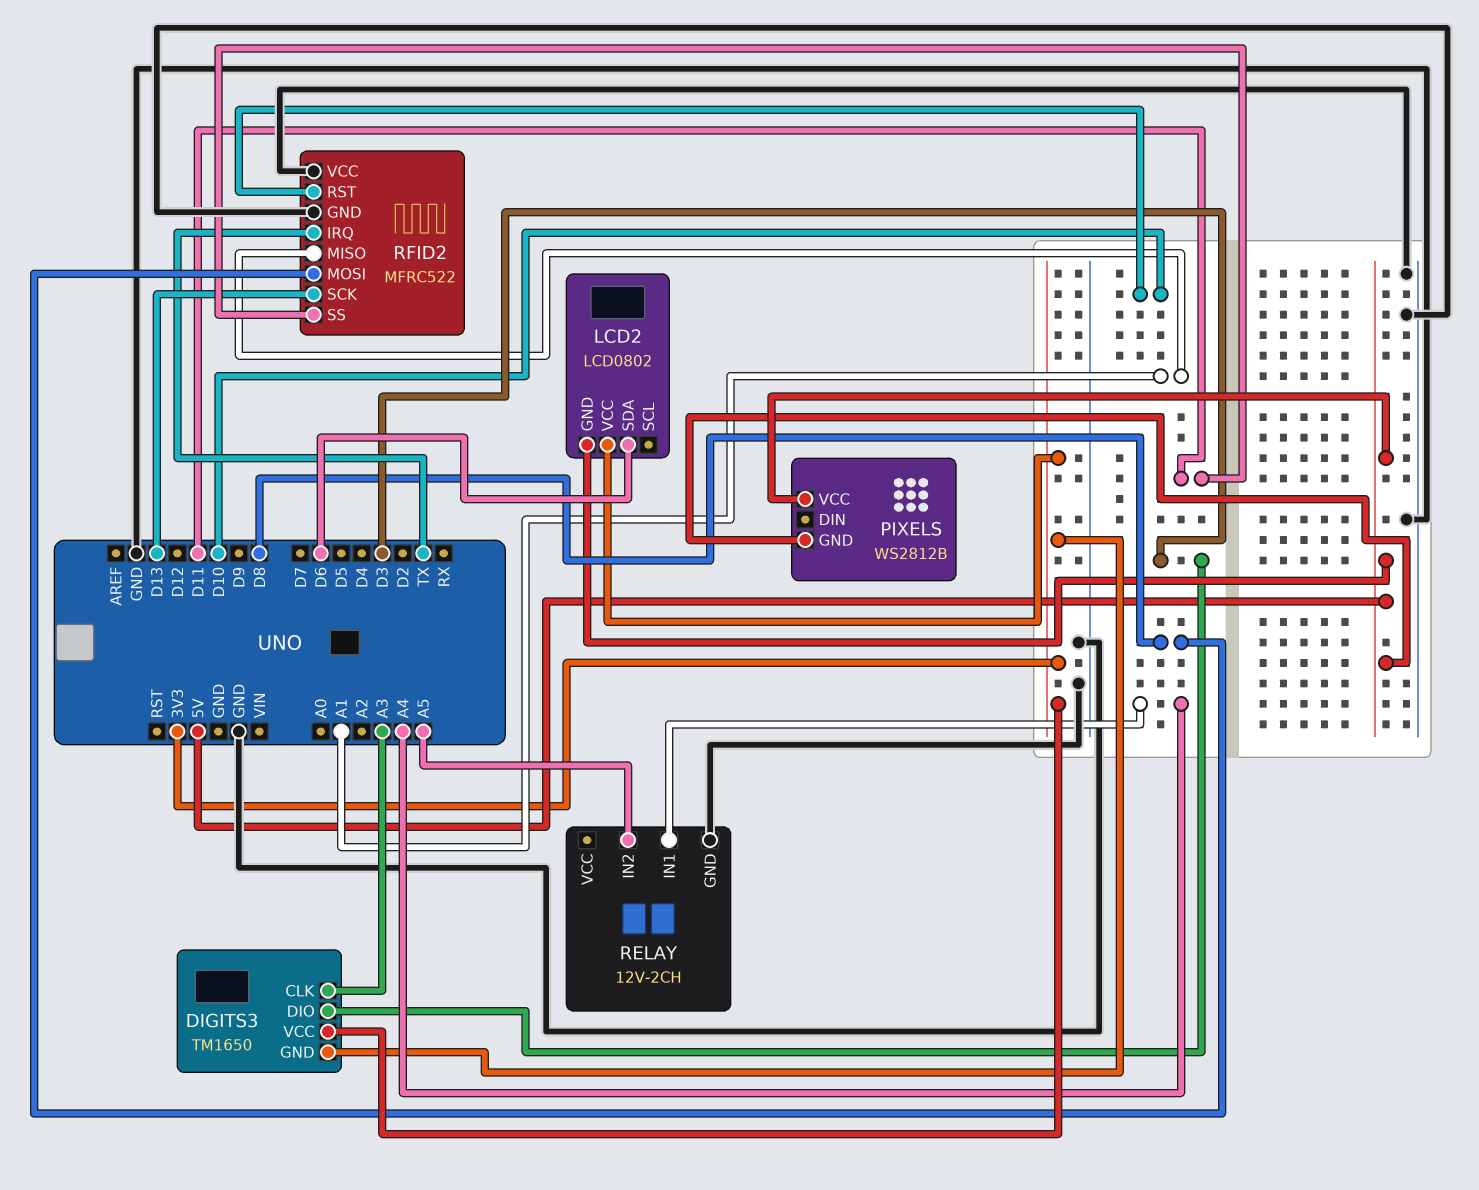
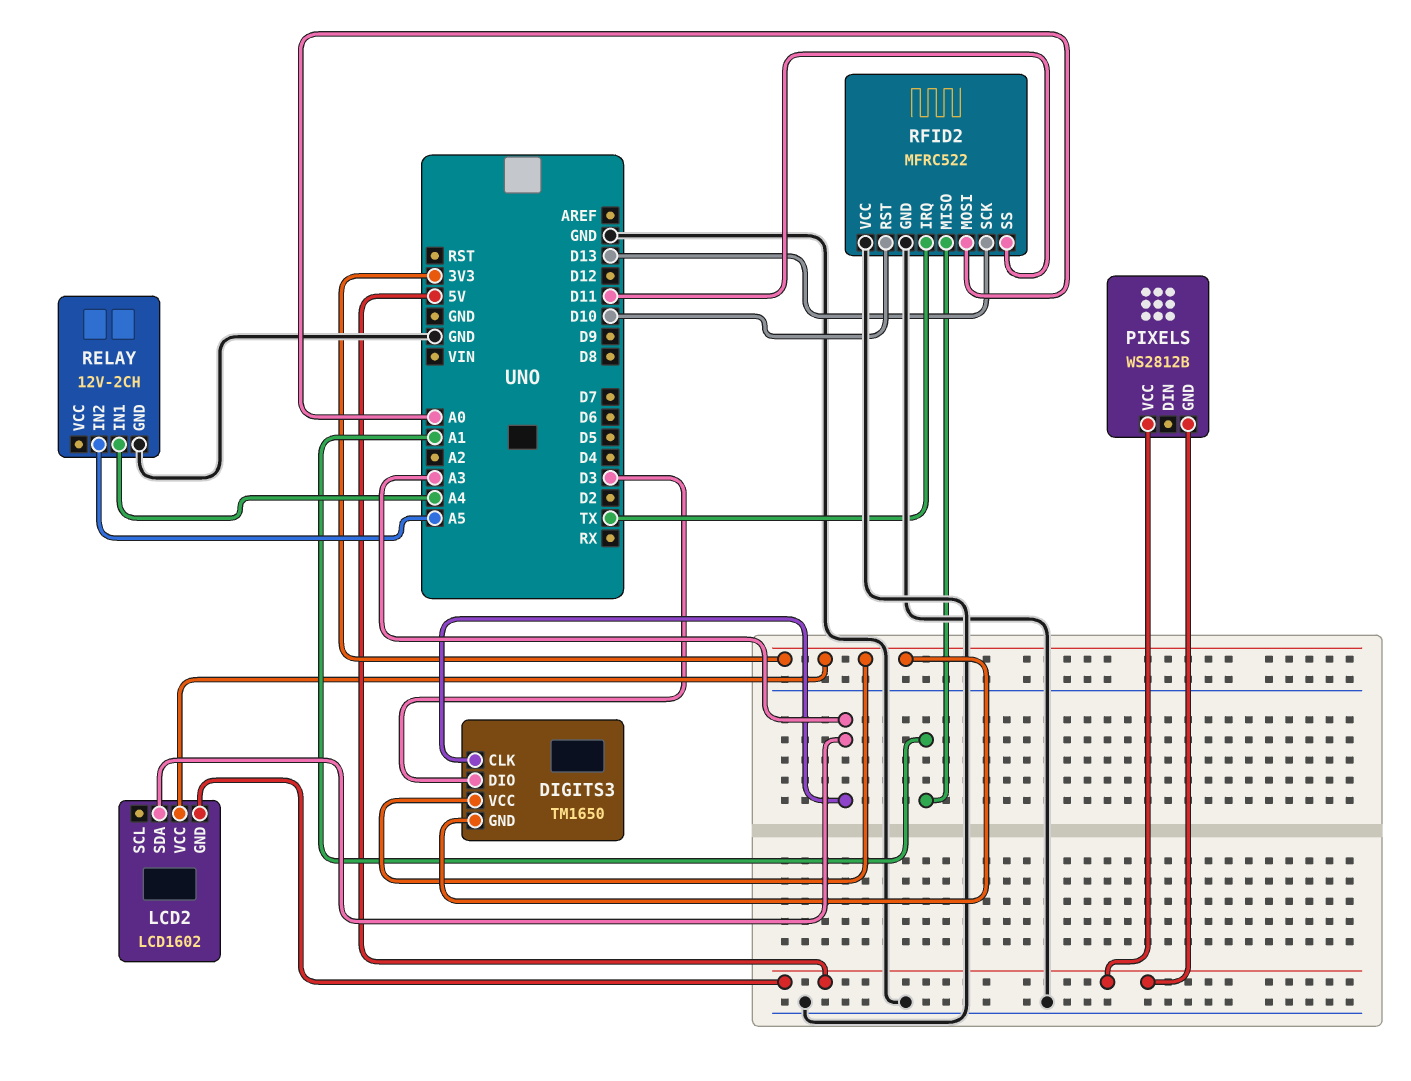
LCD2: LCD0802 -> LCD1602
LCD2 pin SDA: D6 -> A3
RFID2 pin MOSI: D8 -> A0

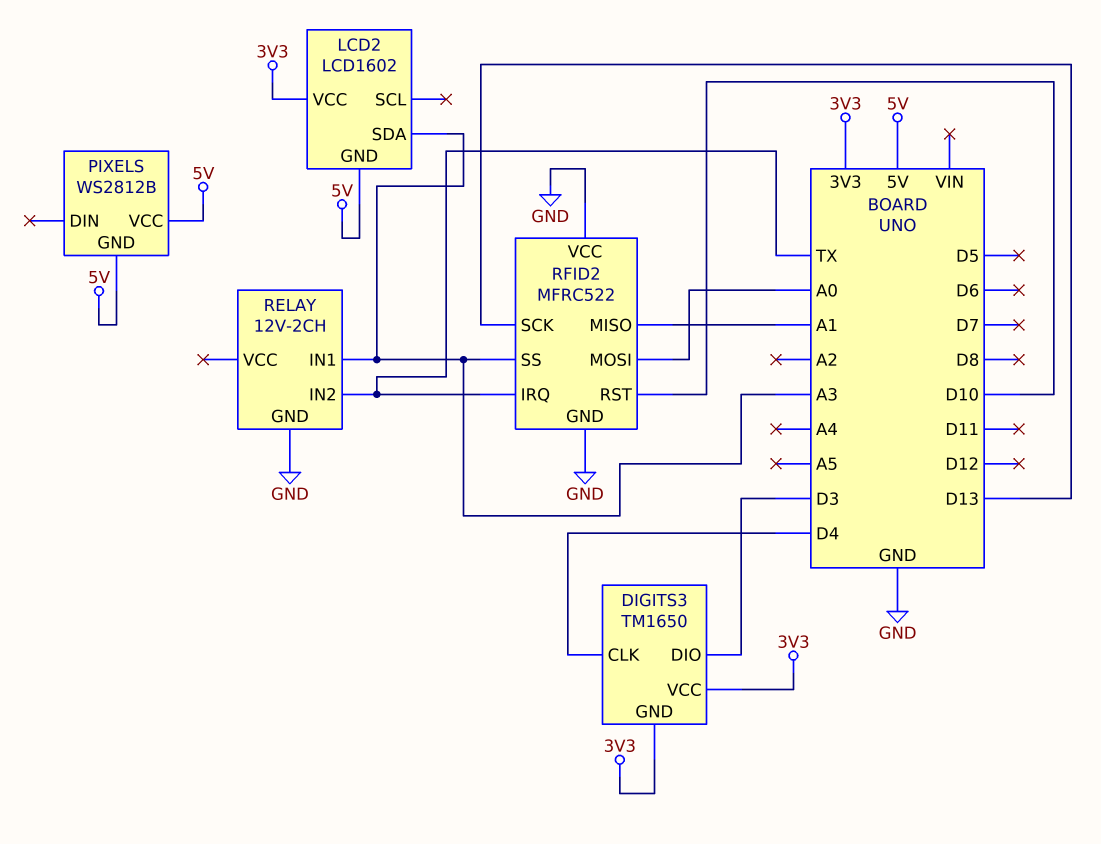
DIGITS3 pin CLK: A3 -> D4
RELAY pin IN1: A4 -> A3
RELAY pin IN2: A5 -> TX
RFID2 pin SS: D11 -> A3

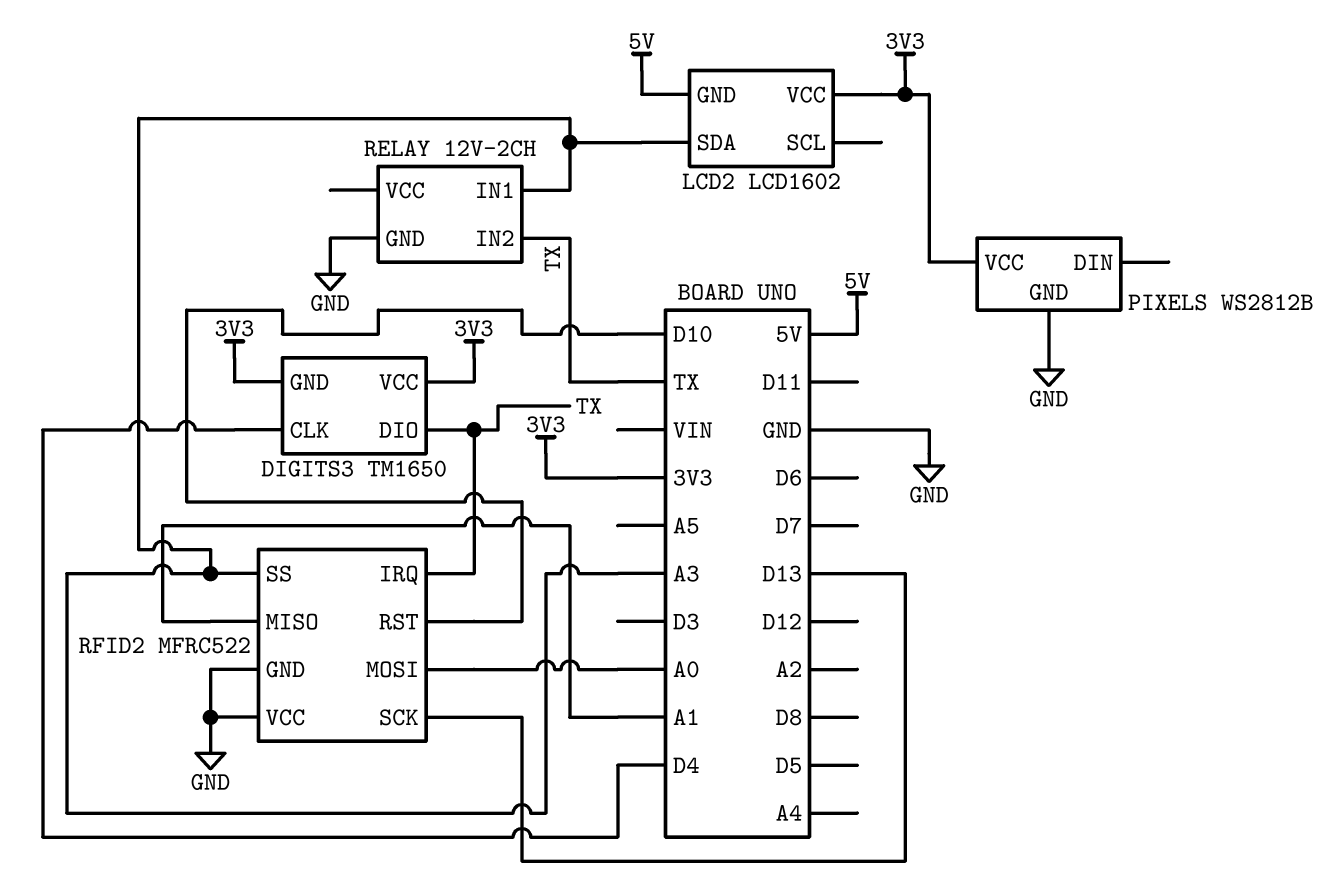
DIGITS3 pin DIO: D3 -> TX
PIXELS pin GND: 5V -> GND
PIXELS pin VCC: 5V -> 3V3

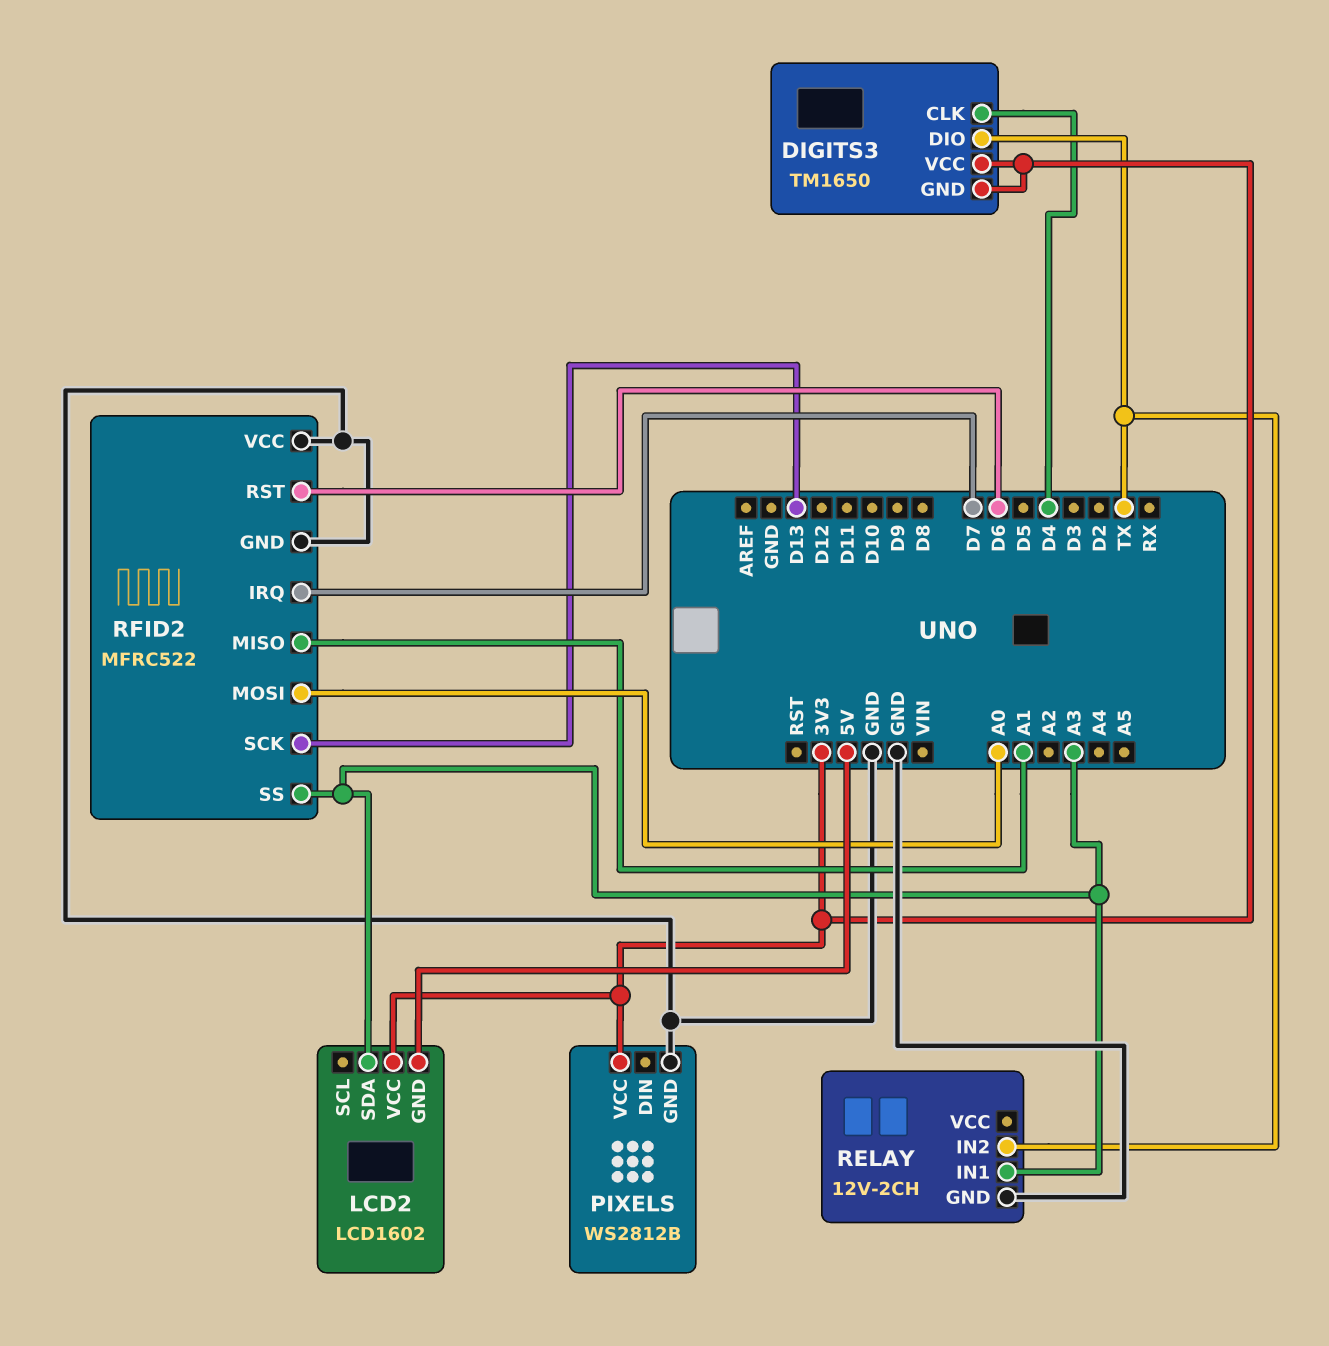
RFID2 pin IRQ: TX -> D7
RFID2 pin RST: D10 -> D6

